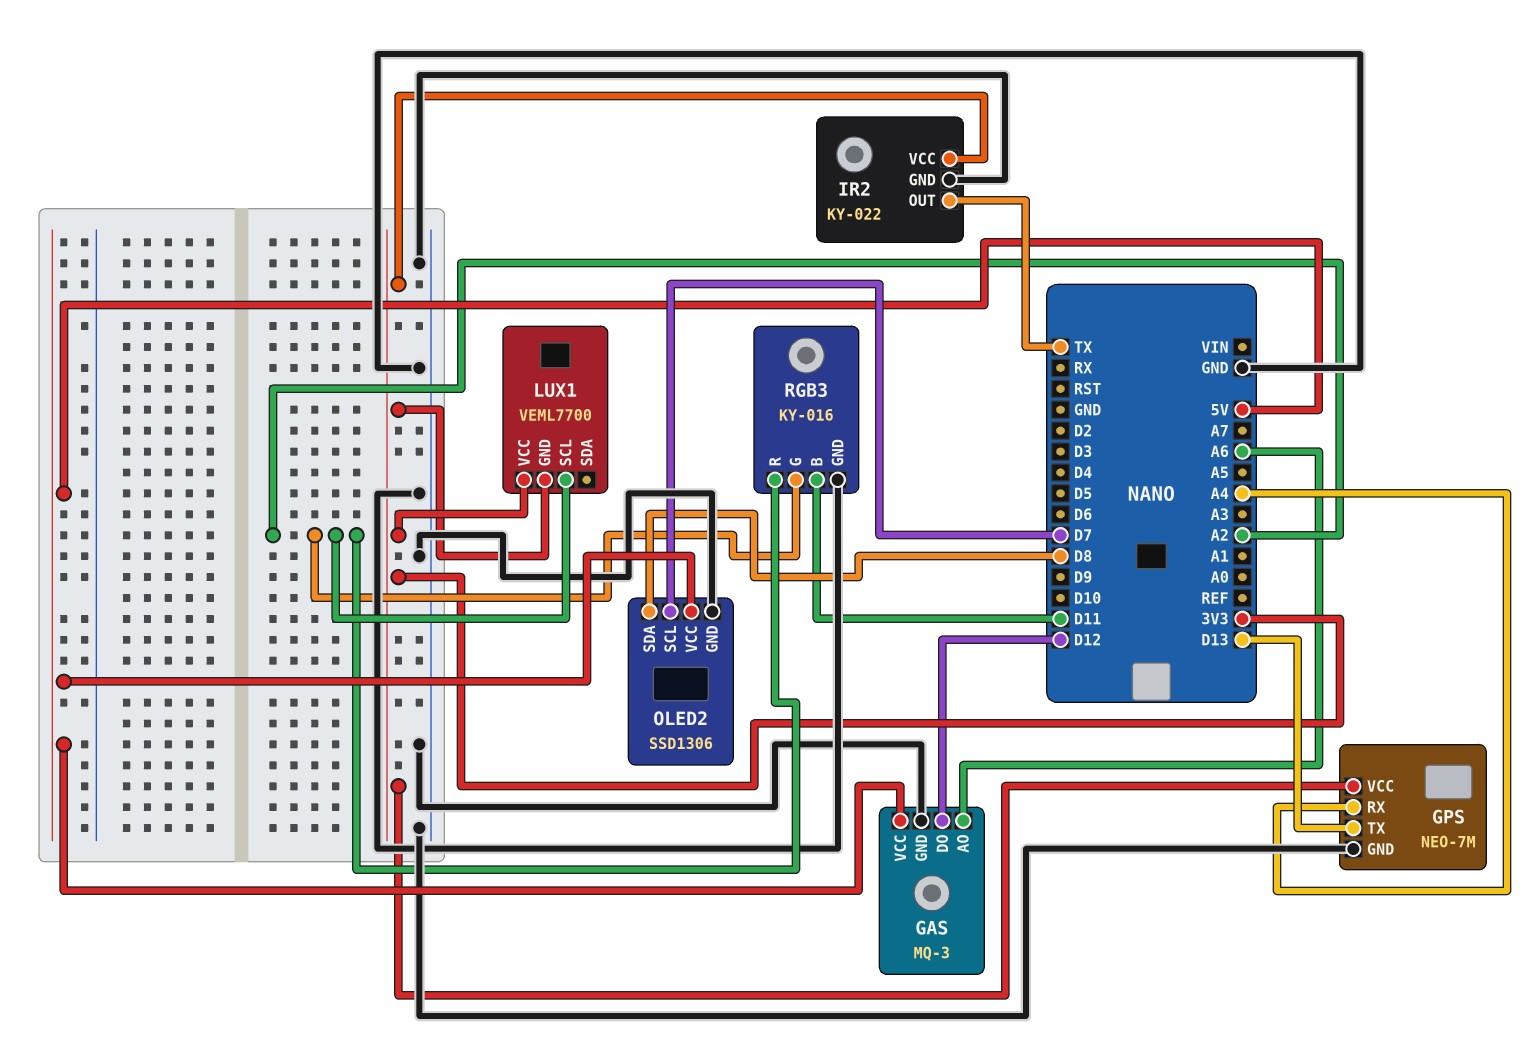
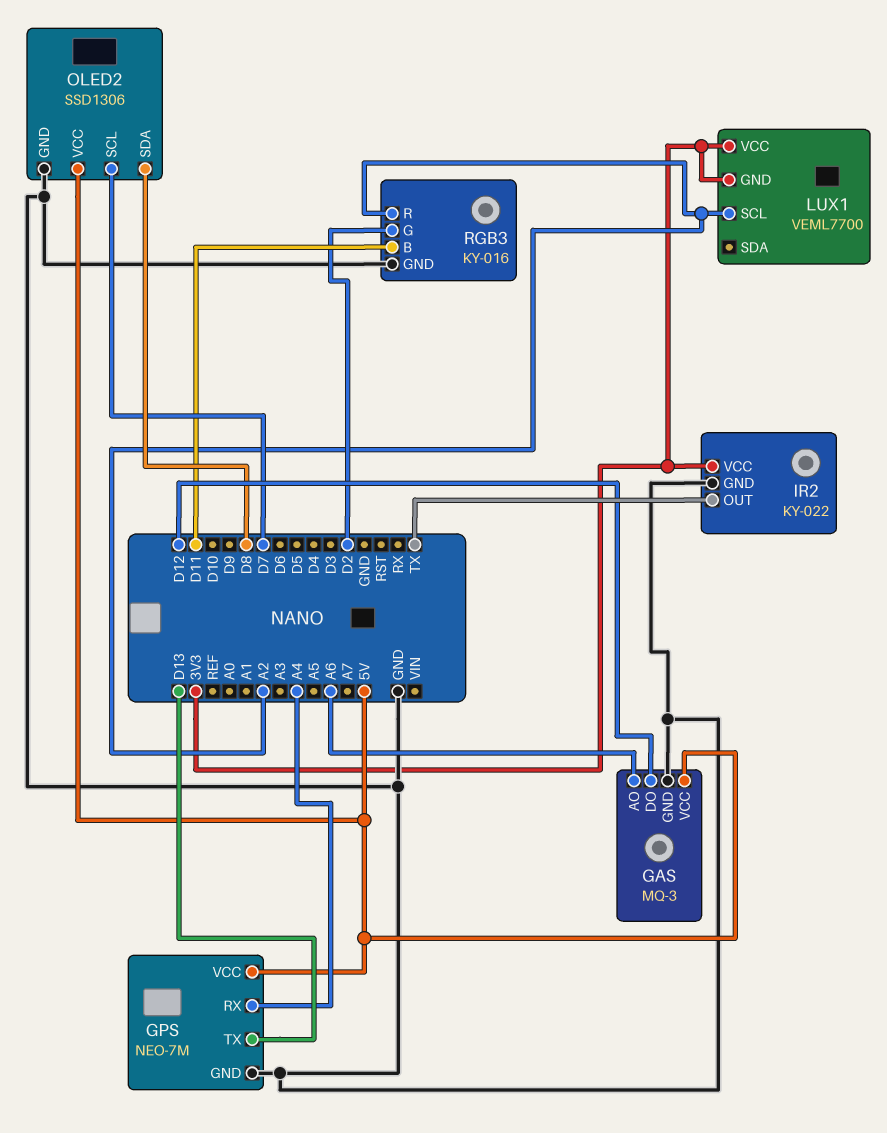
GPS pin VCC: 3V3 -> 5V
RGB3 pin G: A2 -> D2

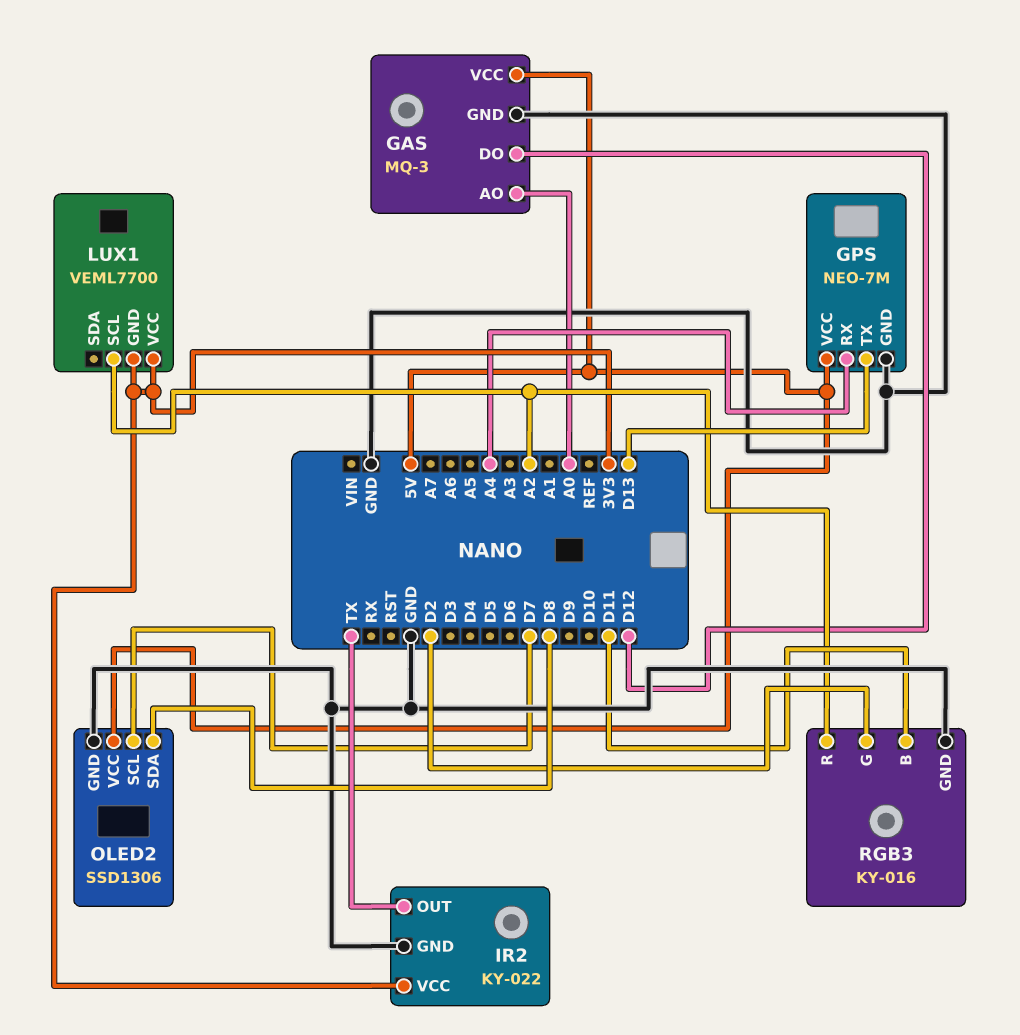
GAS pin AO: A6 -> A0

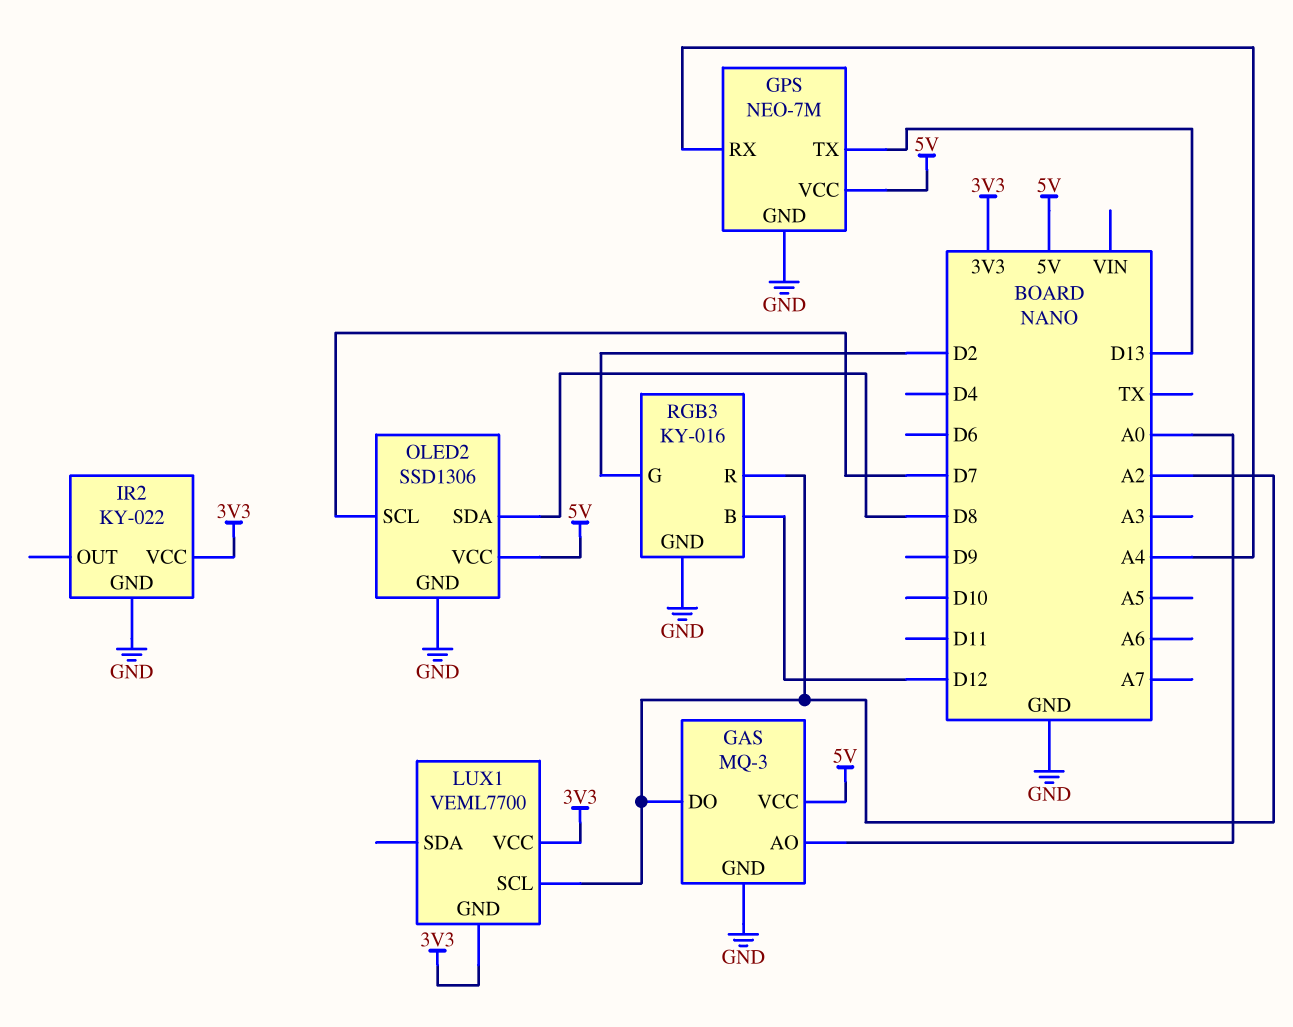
GAS pin DO: D12 -> A2
IR2 pin OUT: TX -> none
RGB3 pin B: D11 -> D12

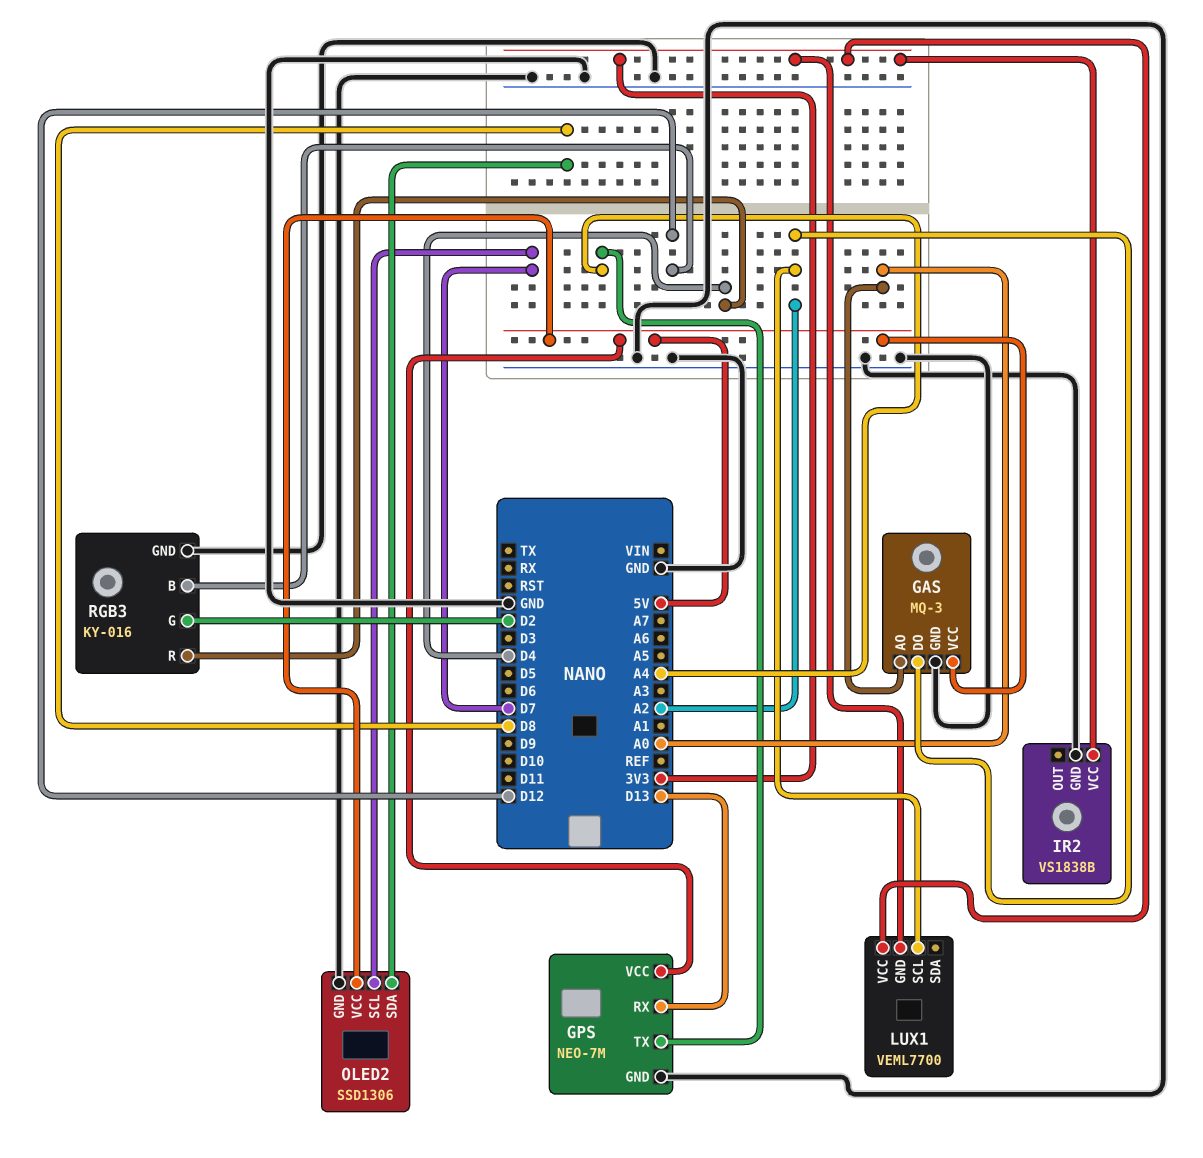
GPS pin RX: A4 -> D13
GPS pin TX: D13 -> A4
IR2: KY-022 -> VS1838B
RGB3 pin R: A2 -> D4

